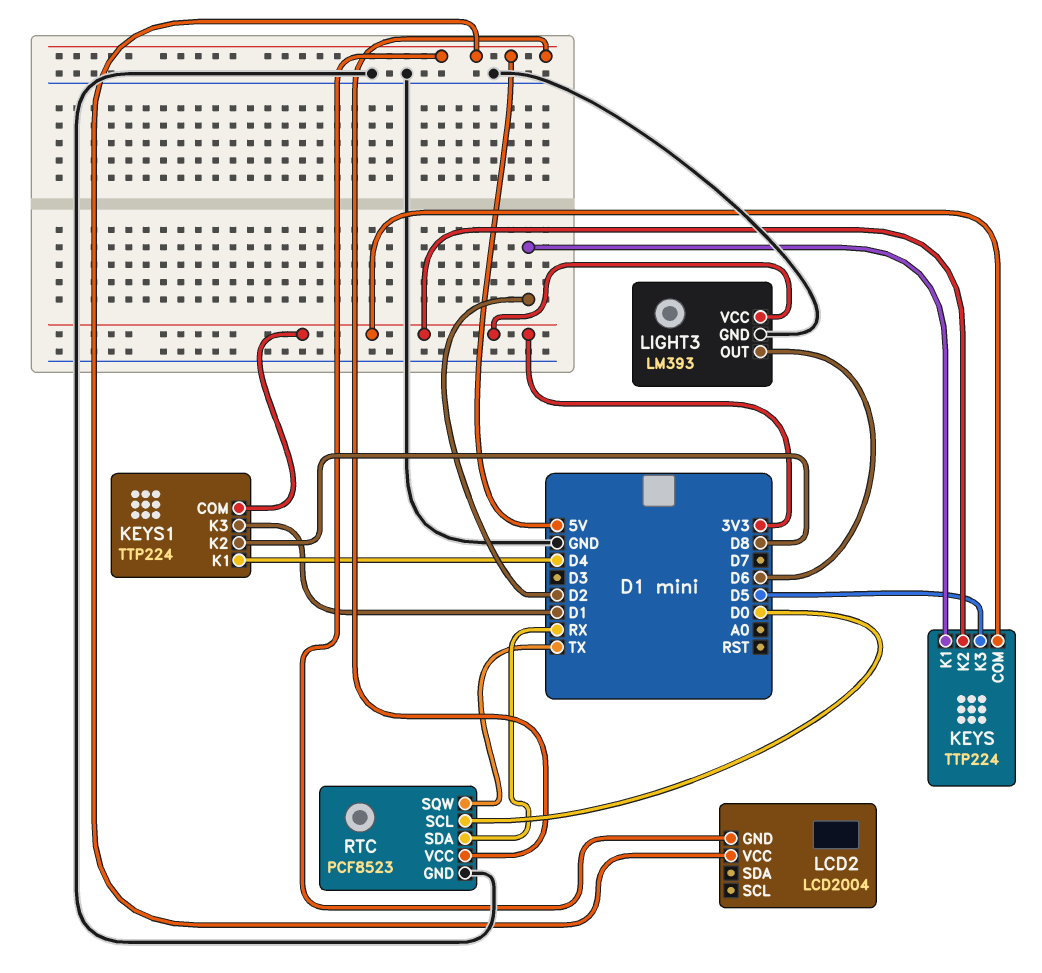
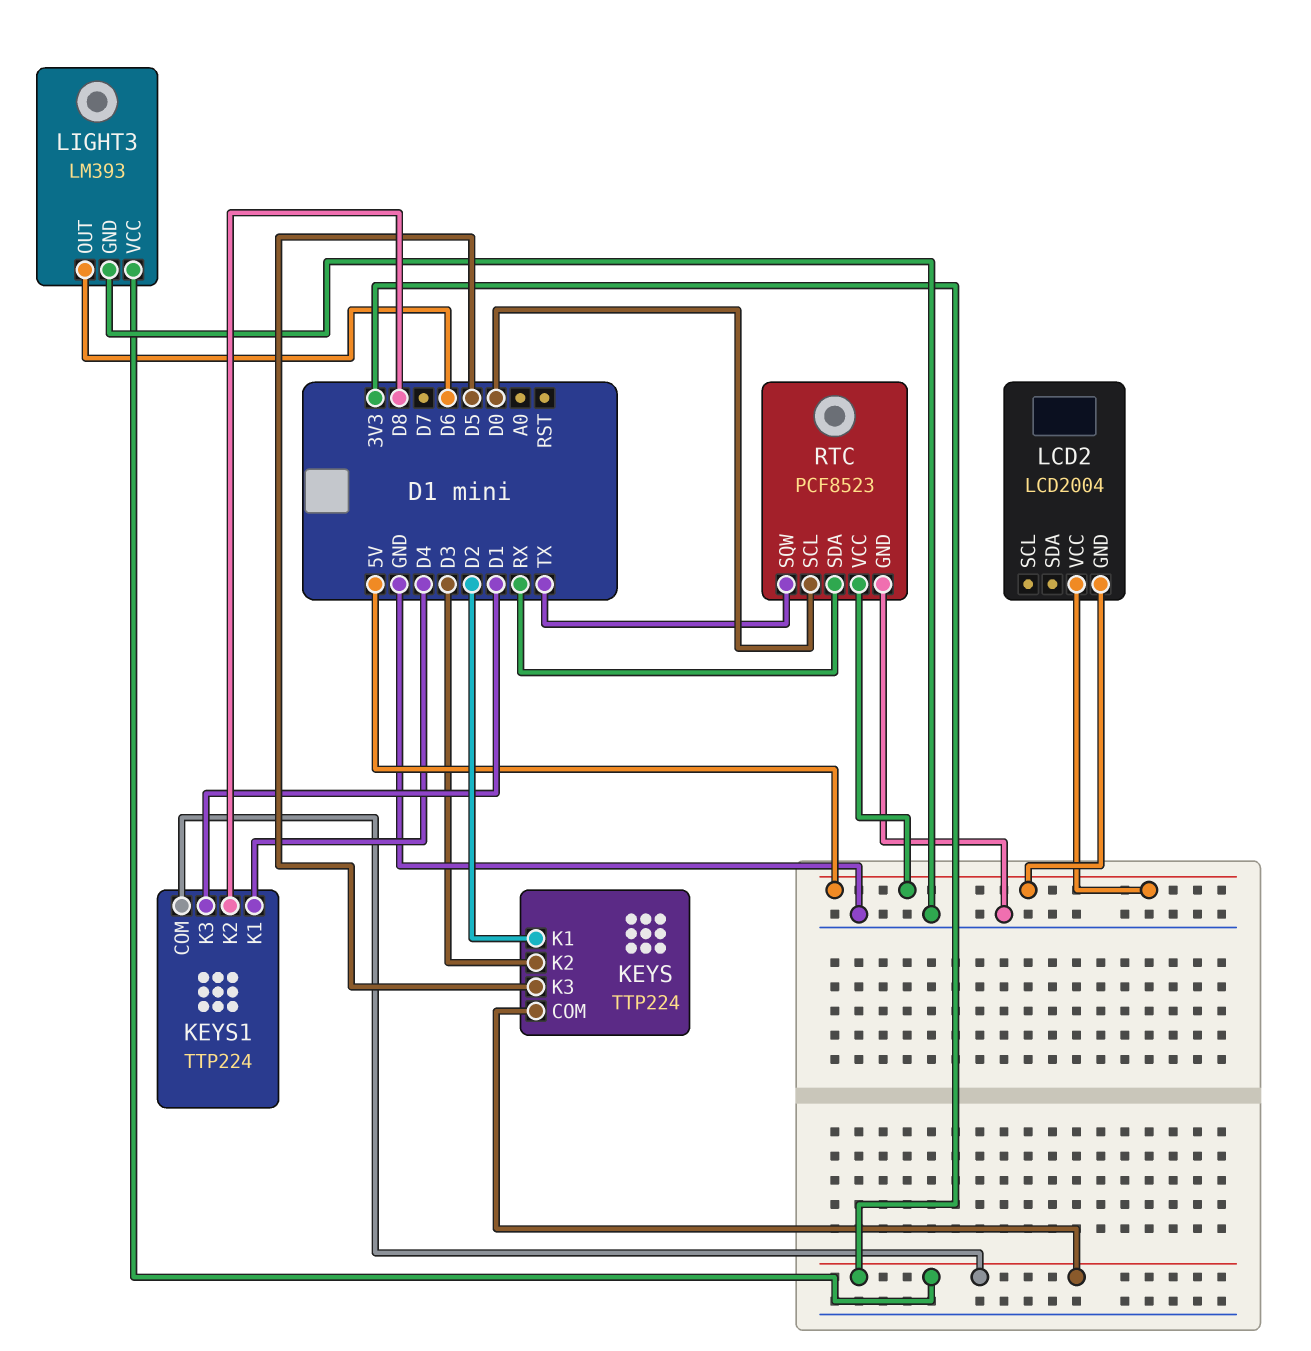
KEYS pin K2: 3V3 -> D3

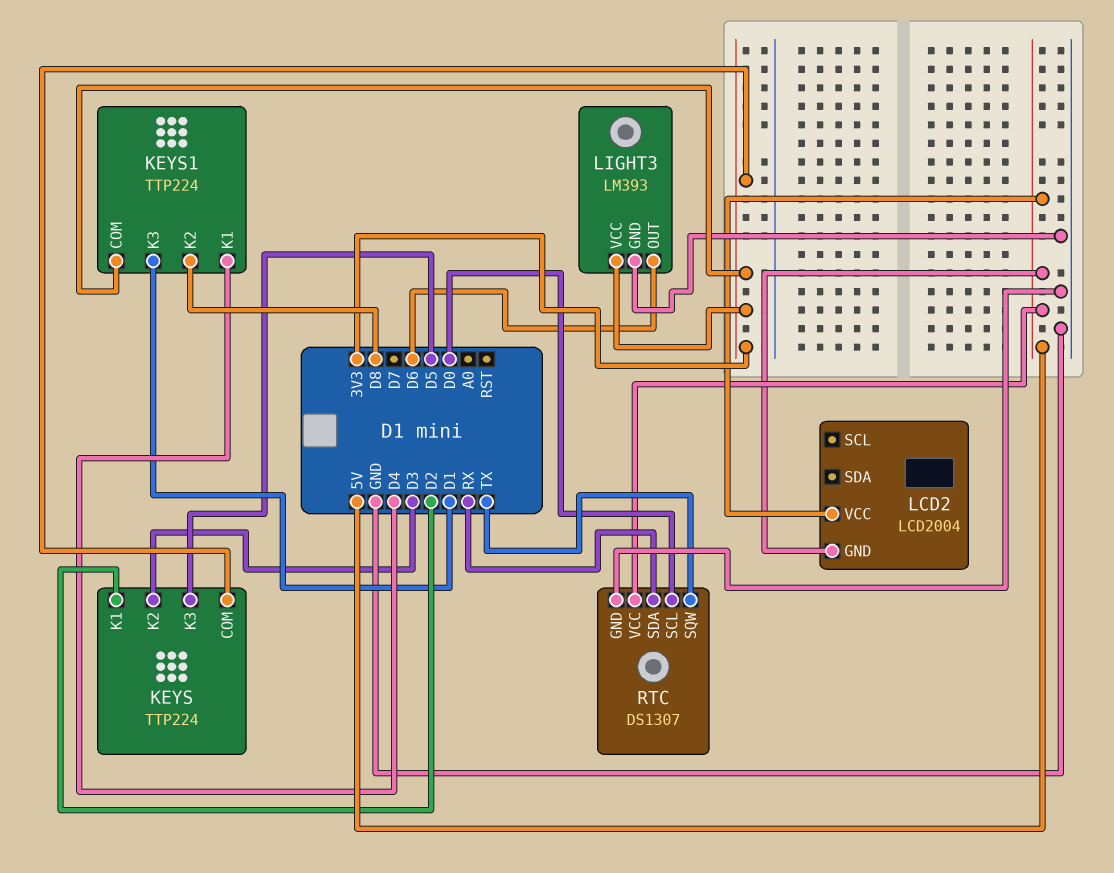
RTC: PCF8523 -> DS1307

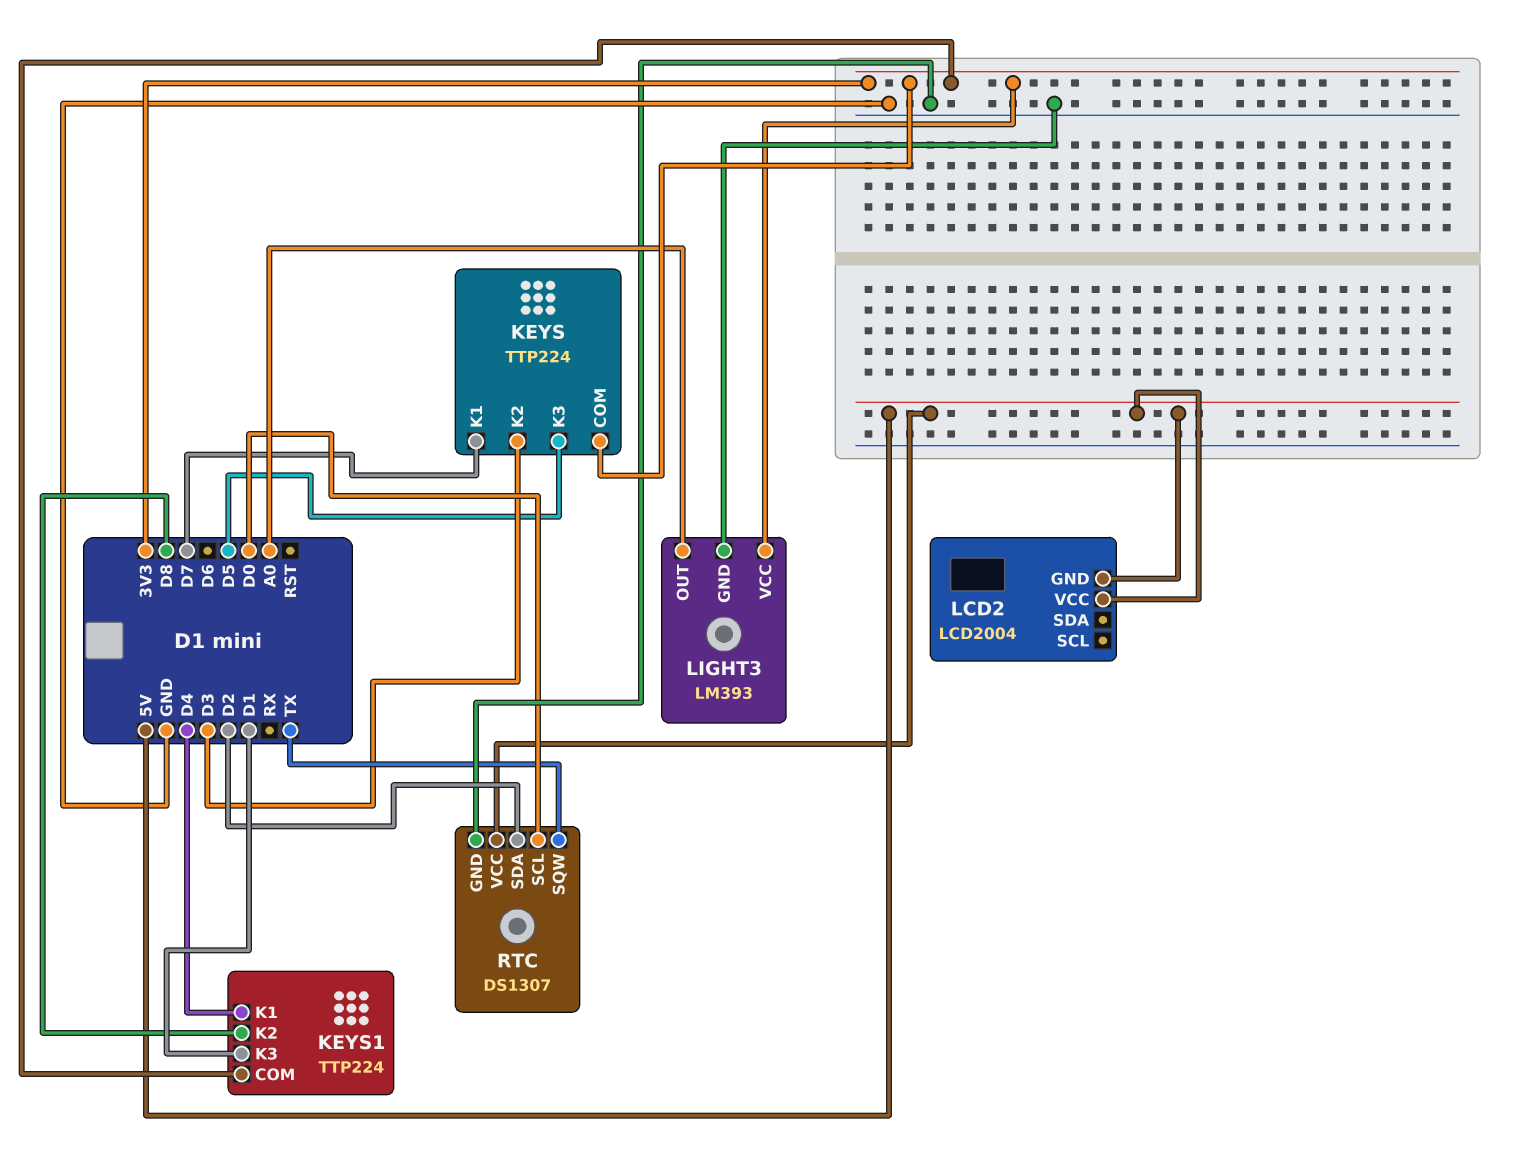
KEYS pin K1: D2 -> D7
LIGHT3 pin OUT: D6 -> A0
RTC pin SDA: RX -> D2

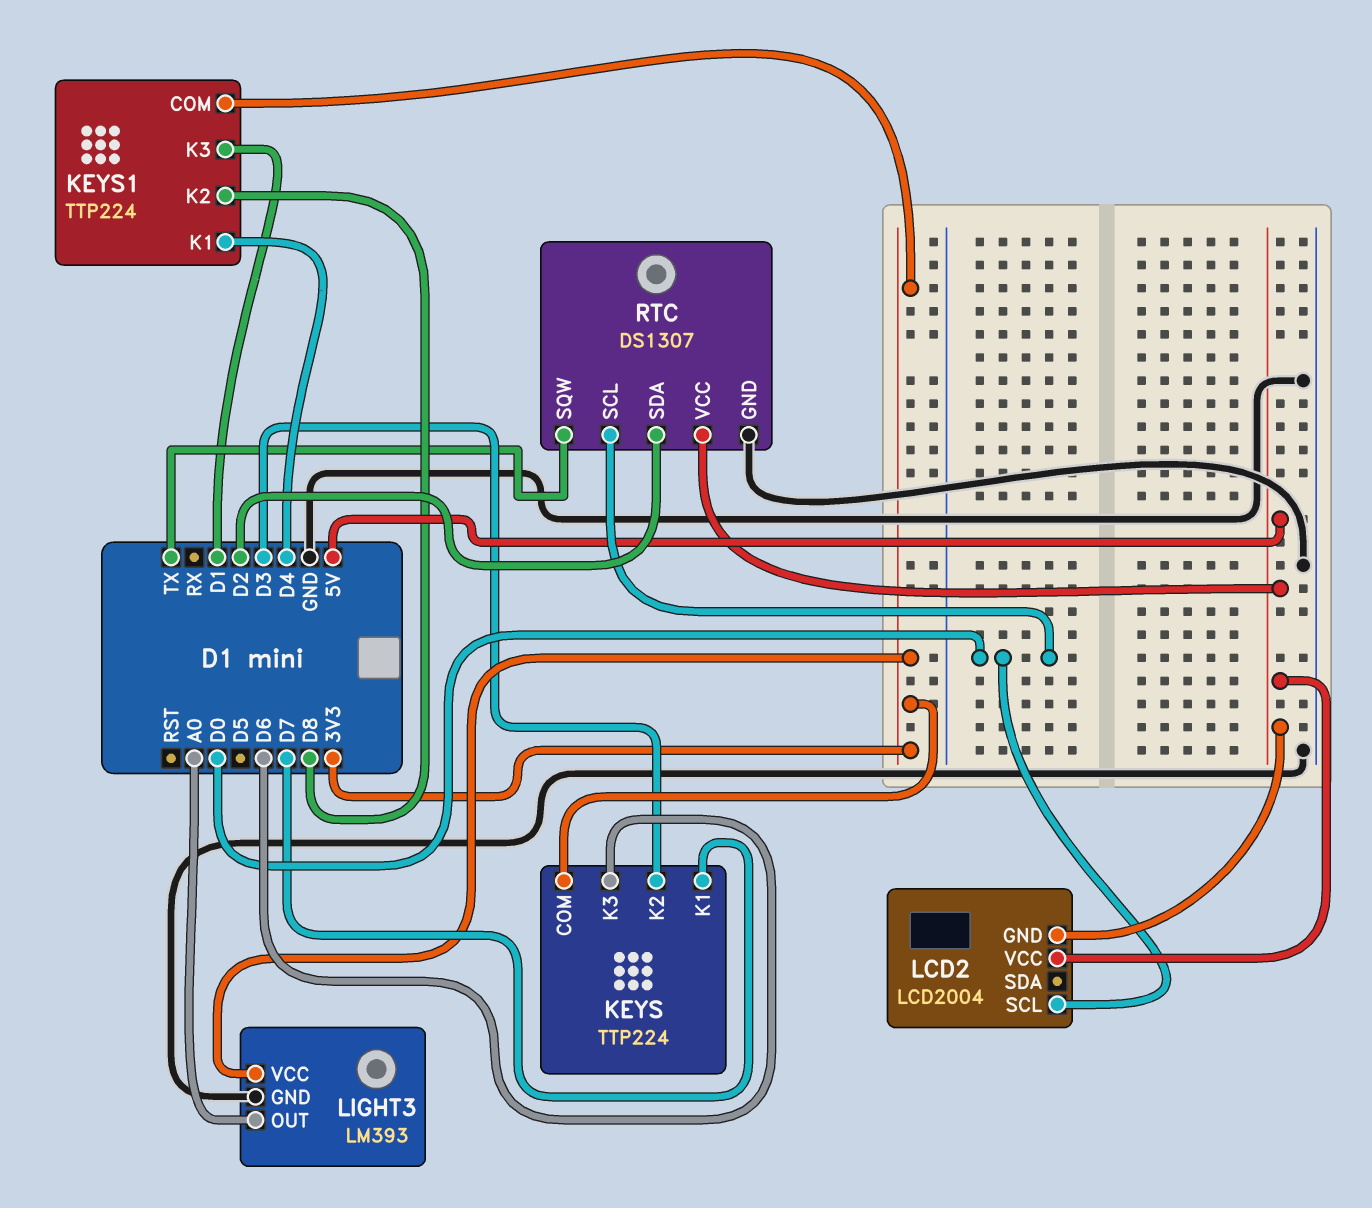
KEYS pin K3: D5 -> D6
LCD2 pin SCL: none -> D0

